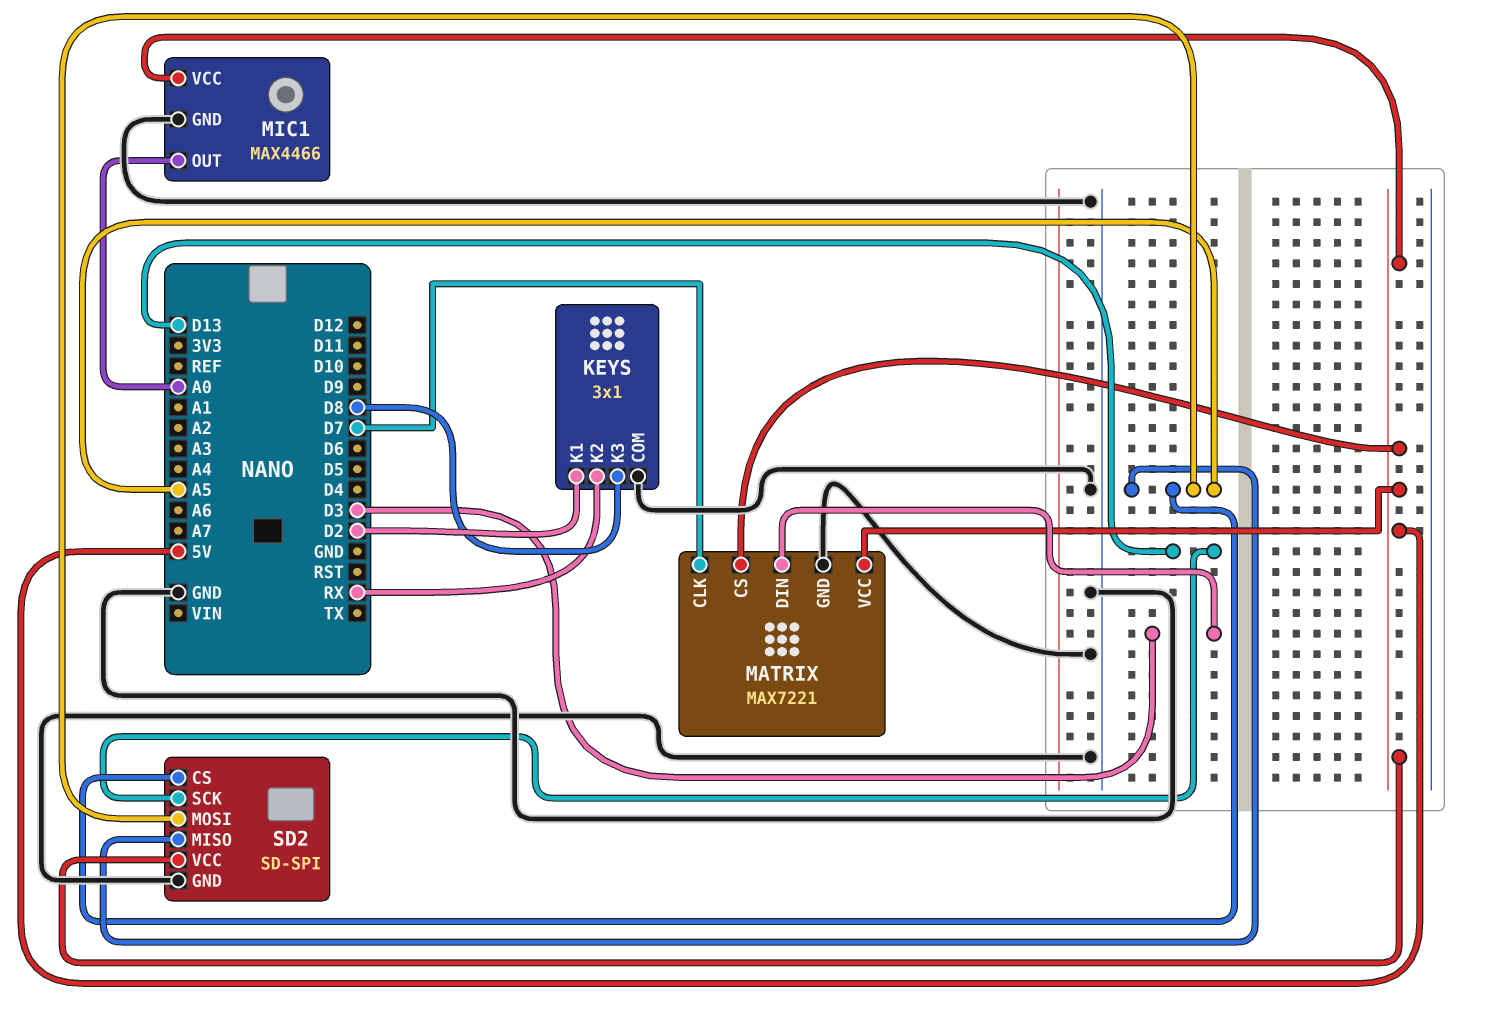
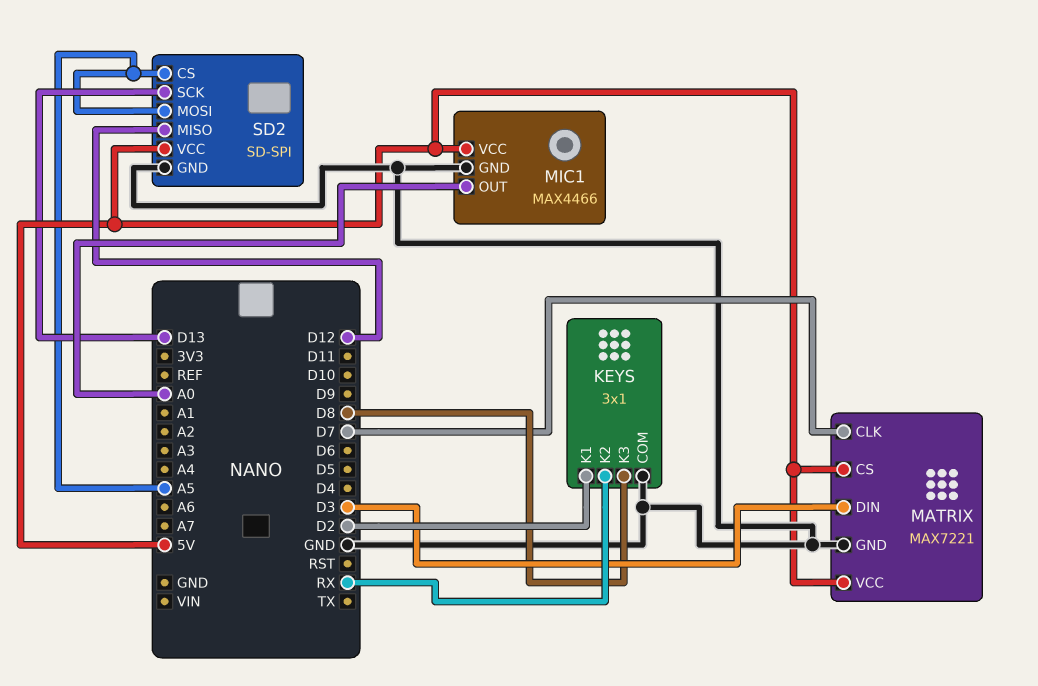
SD2 pin MISO: A5 -> D12

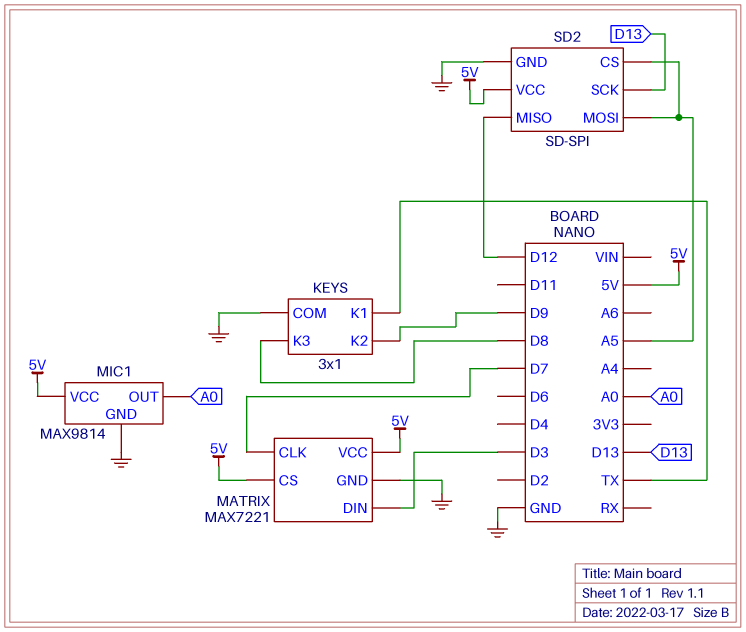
KEYS pin K1: D2 -> TX
KEYS pin K2: RX -> D9
MIC1: MAX4466 -> MAX9814

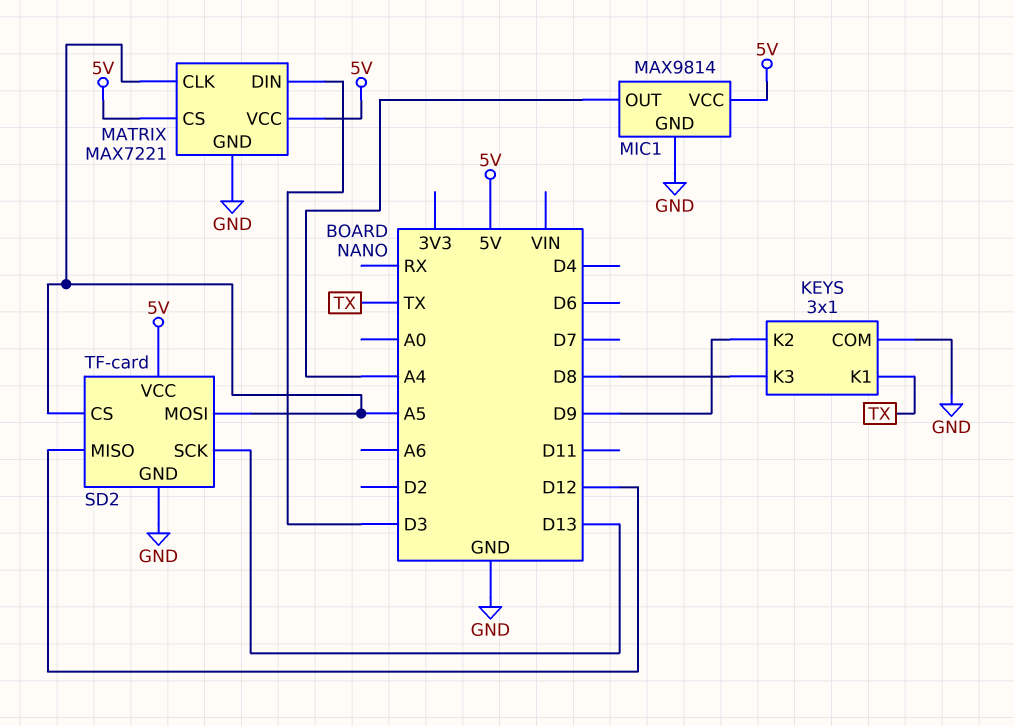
MATRIX pin CLK: D7 -> A5
MIC1 pin OUT: A0 -> A4
SD2: SD-SPI -> TF-card

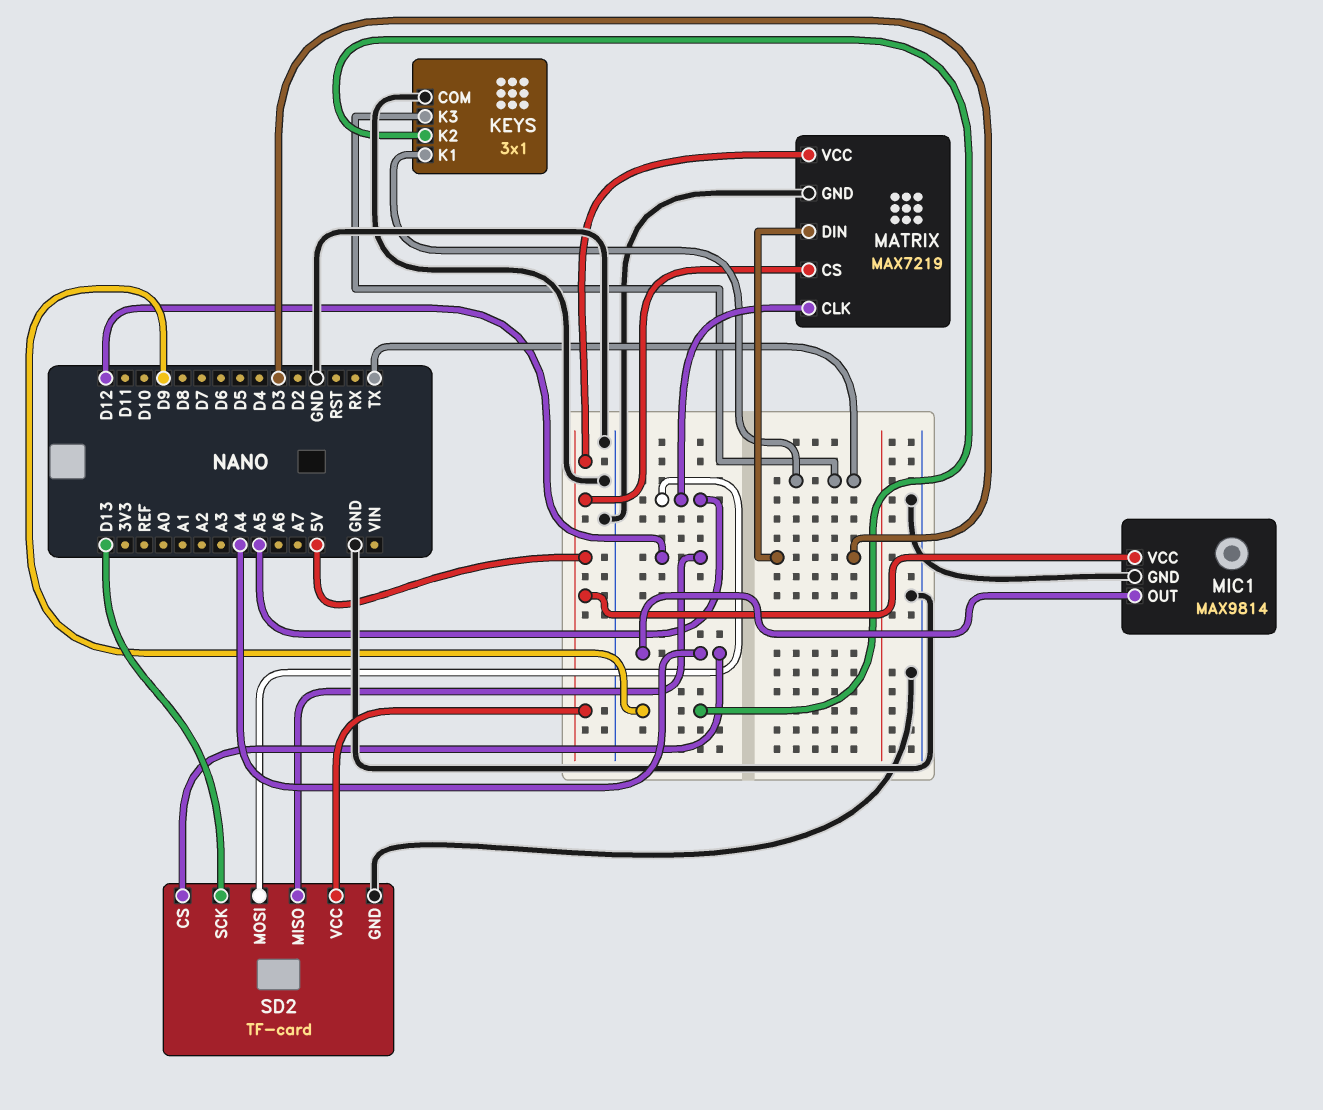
KEYS pin K3: D8 -> TX
MATRIX: MAX7221 -> MAX7219
SD2 pin CS: A5 -> A4

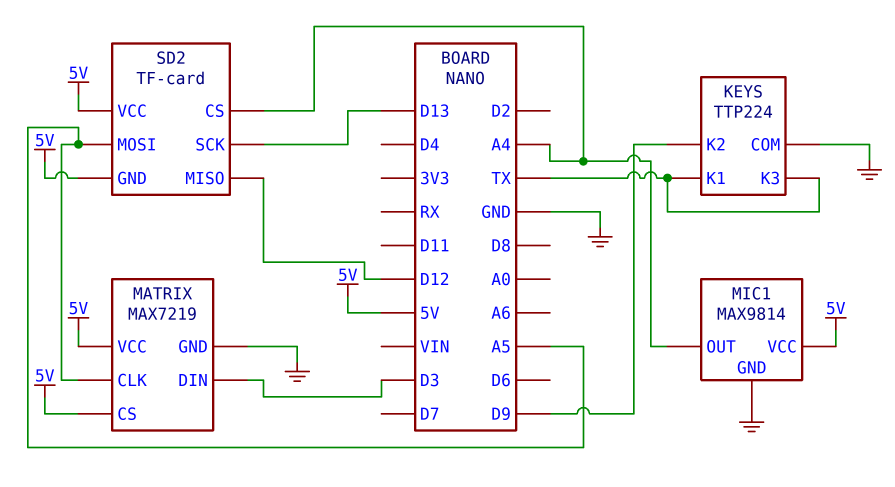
KEYS: 3x1 -> TTP224
SD2 pin GND: GND -> 5V

